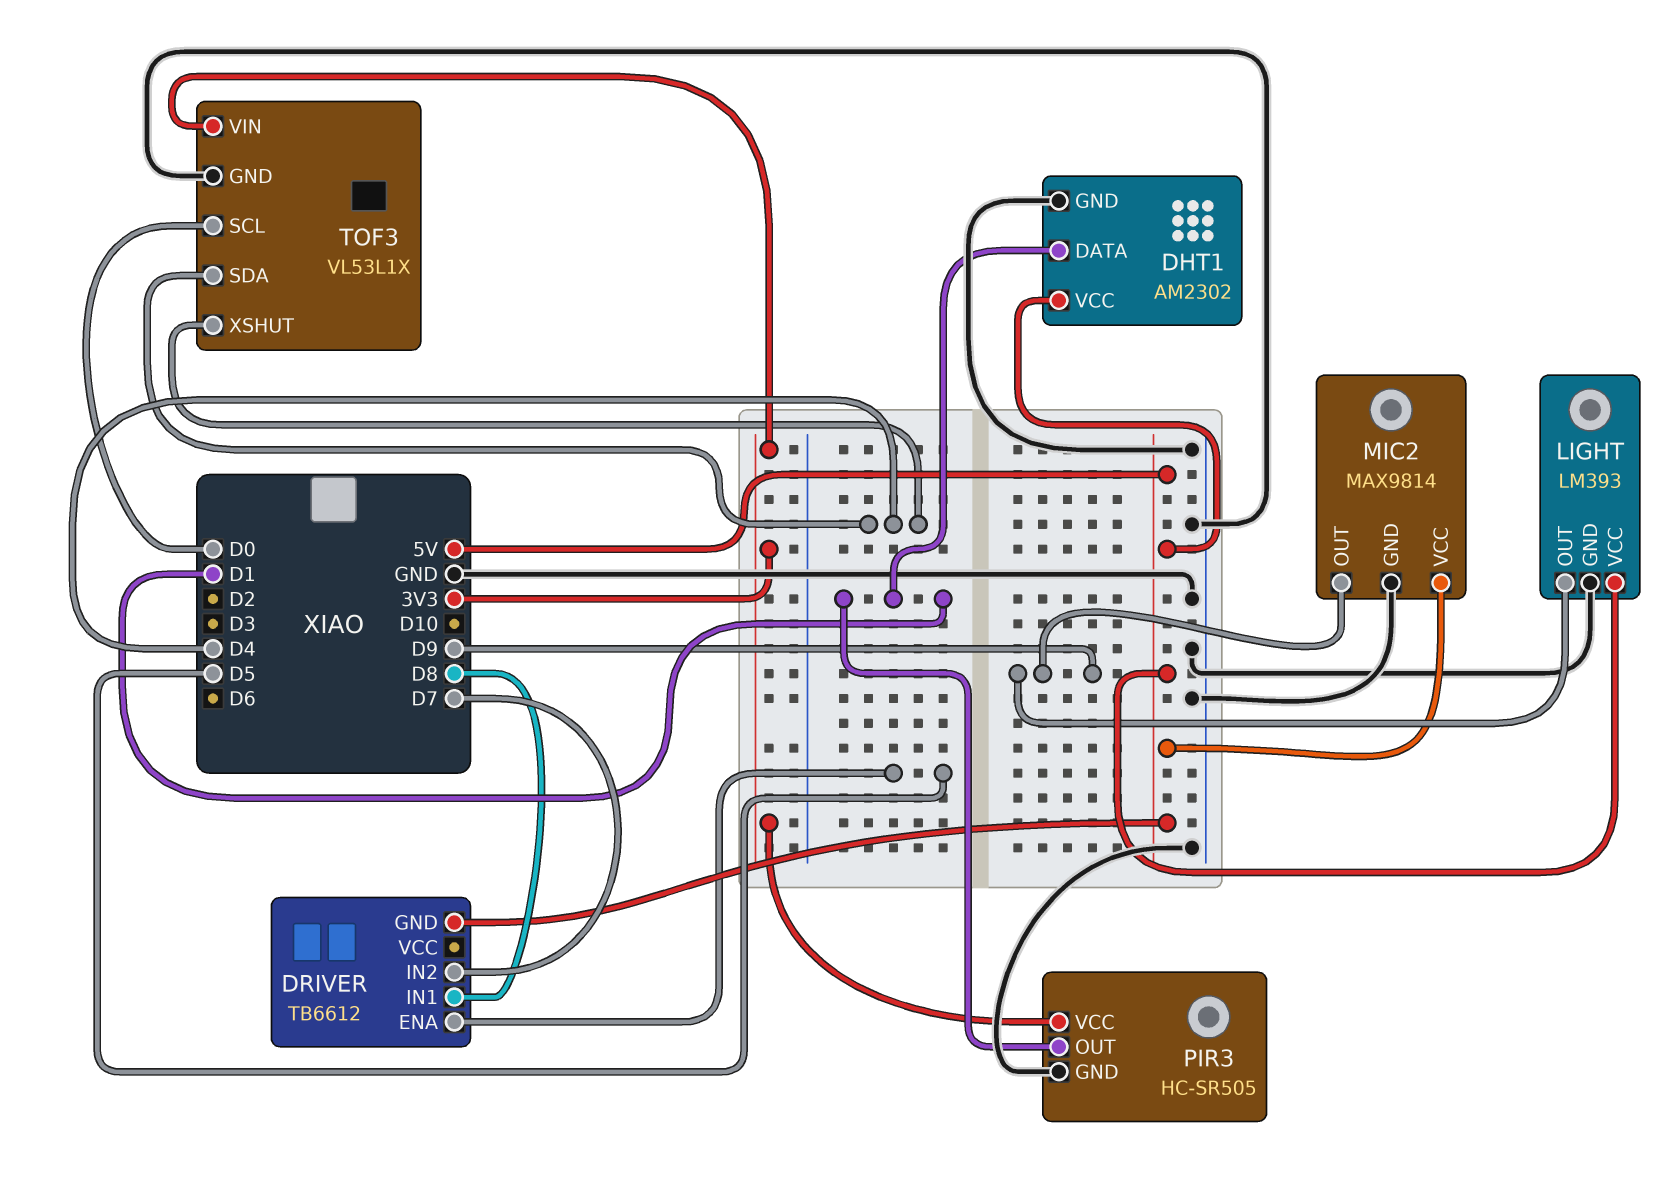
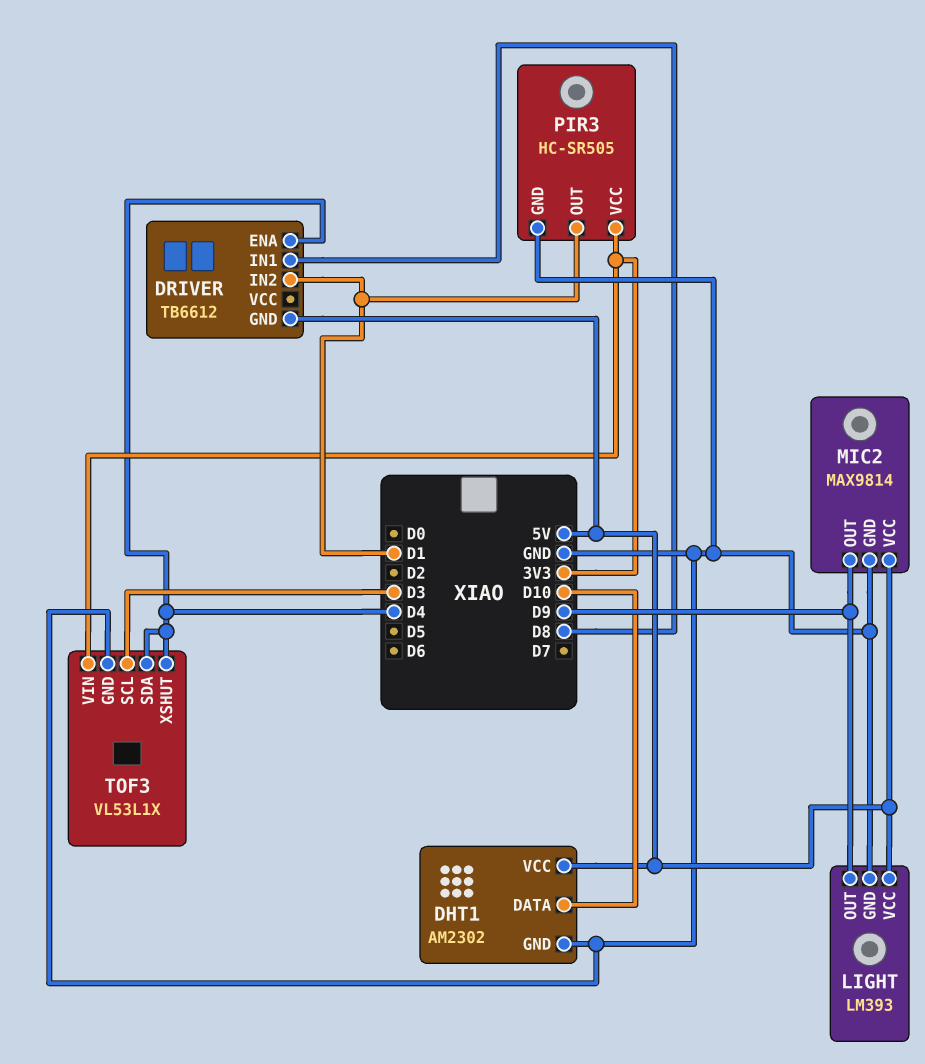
DHT1 pin DATA: D1 -> D10
DRIVER pin ENA: D5 -> D4
DRIVER pin IN2: D7 -> D1
TOF3 pin SCL: D0 -> D3

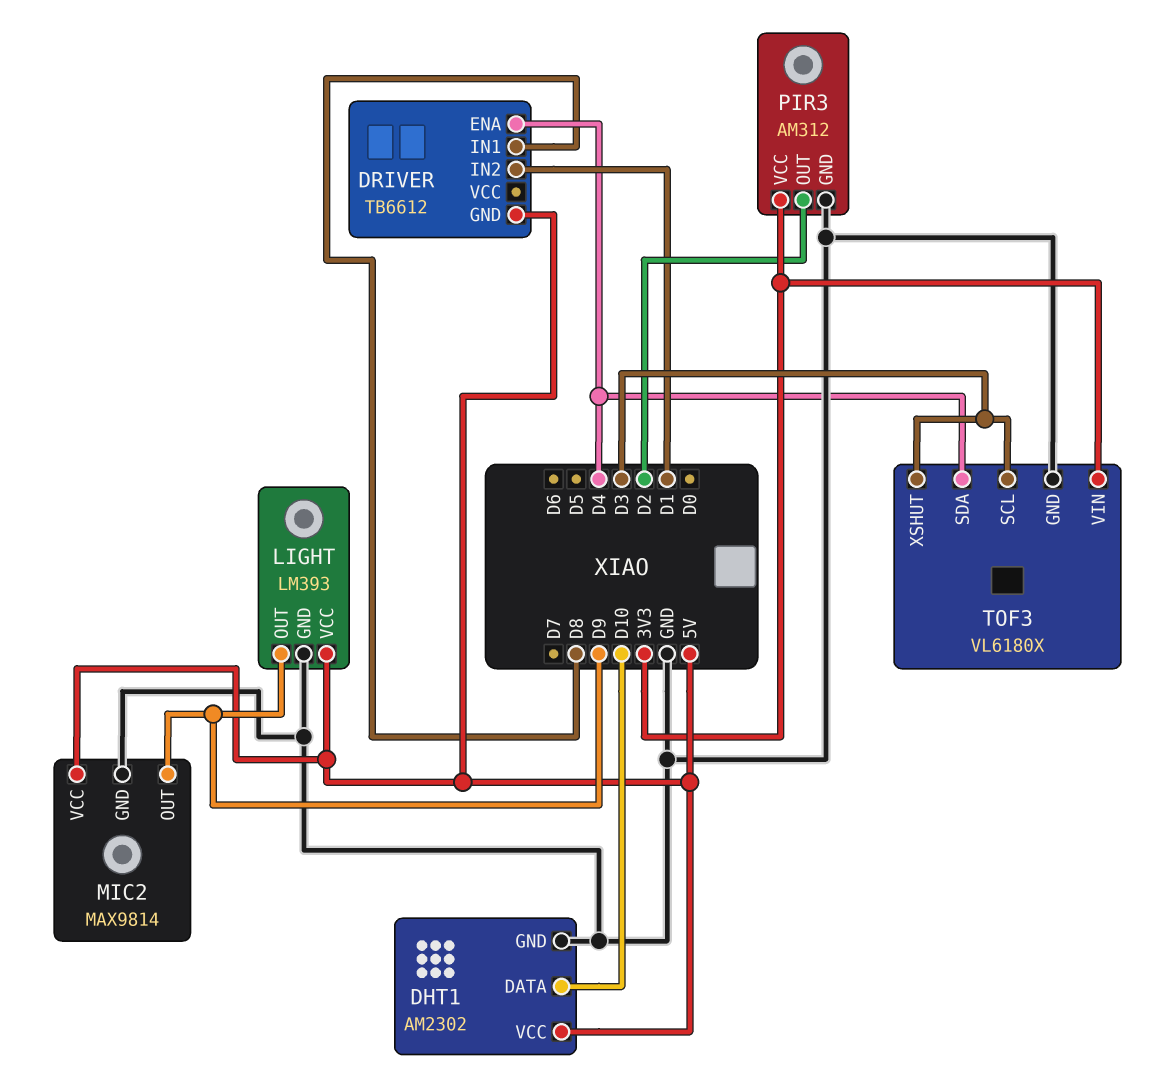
PIR3: HC-SR505 -> AM312
PIR3 pin OUT: D1 -> D2
TOF3: VL53L1X -> VL6180X
TOF3 pin XSHUT: D4 -> D3

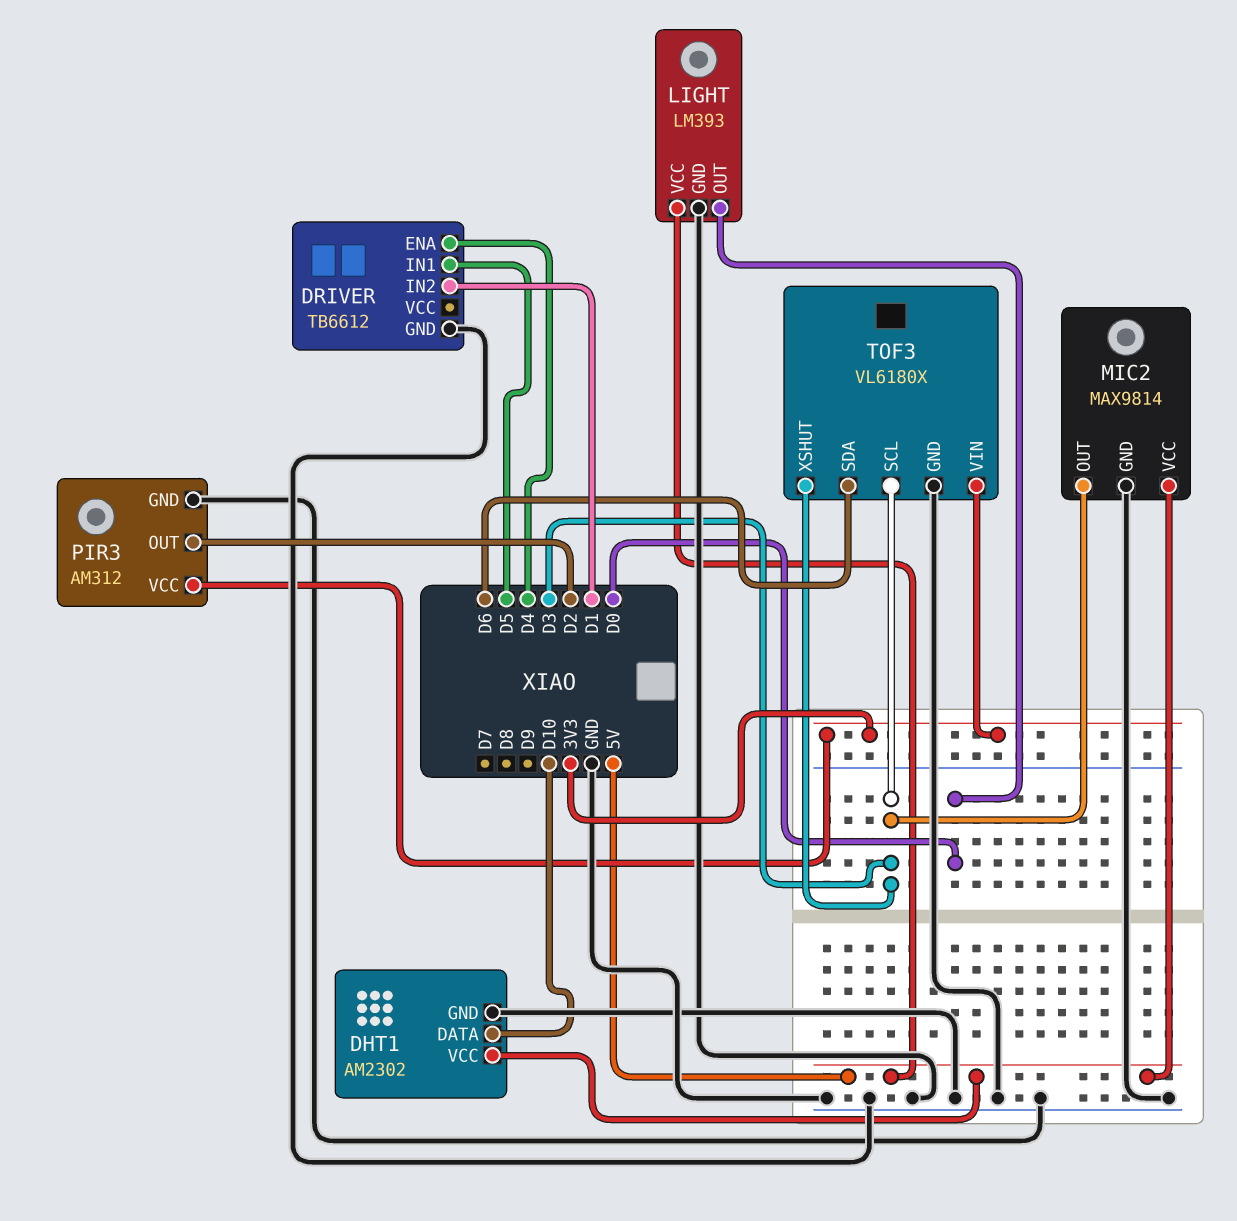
DRIVER pin GND: 5V -> GND
DRIVER pin IN1: D8 -> D5
LIGHT pin OUT: D9 -> D0
MIC2 pin OUT: D9 -> D3
TOF3 pin SDA: D4 -> D6

